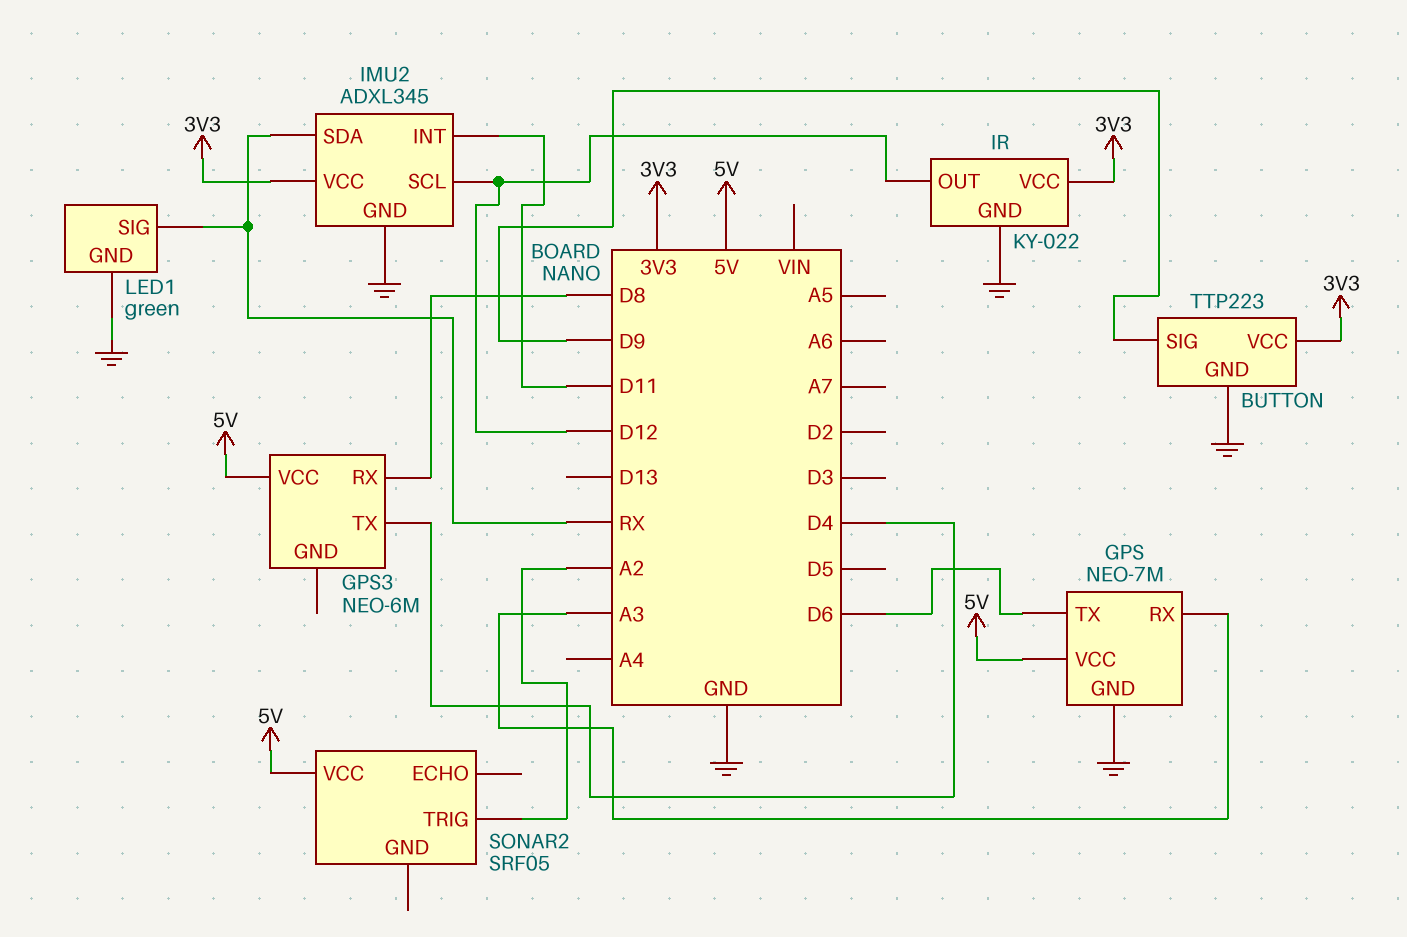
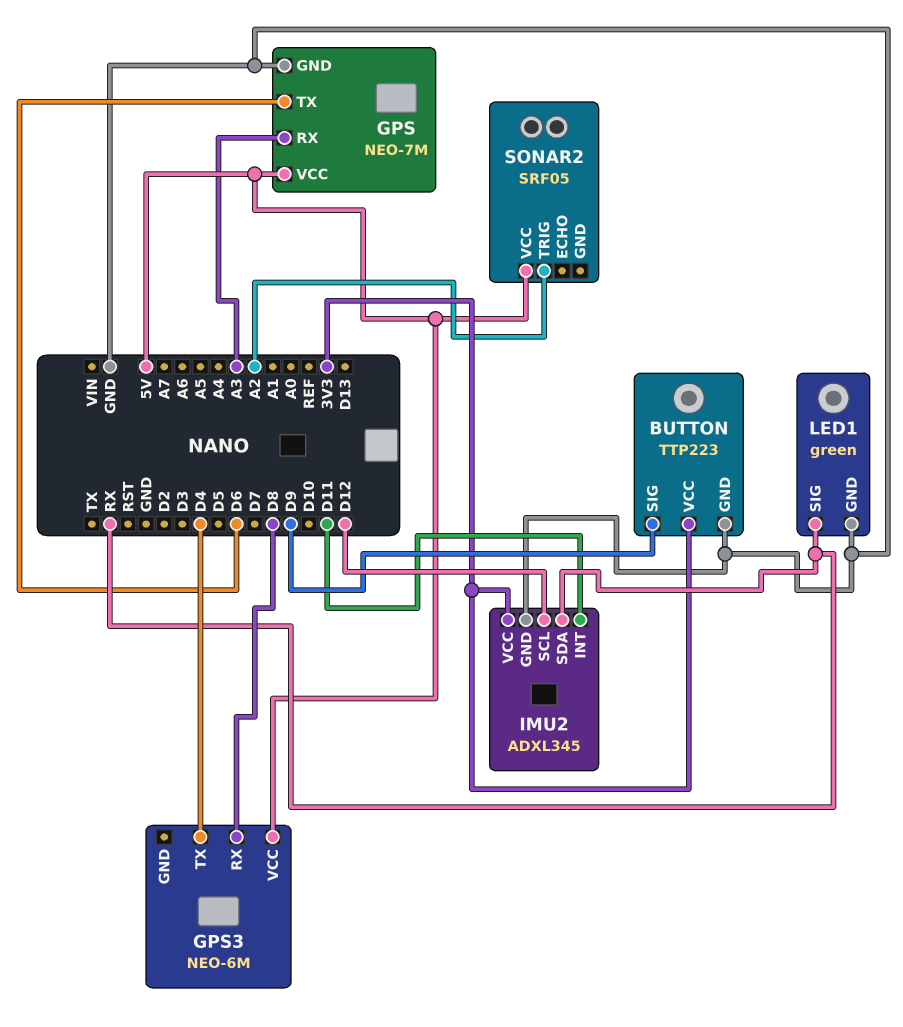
IR: KY-022 -> none
IR pin GND: GND -> none
IR pin OUT: D12 -> none
IR pin VCC: 3V3 -> none

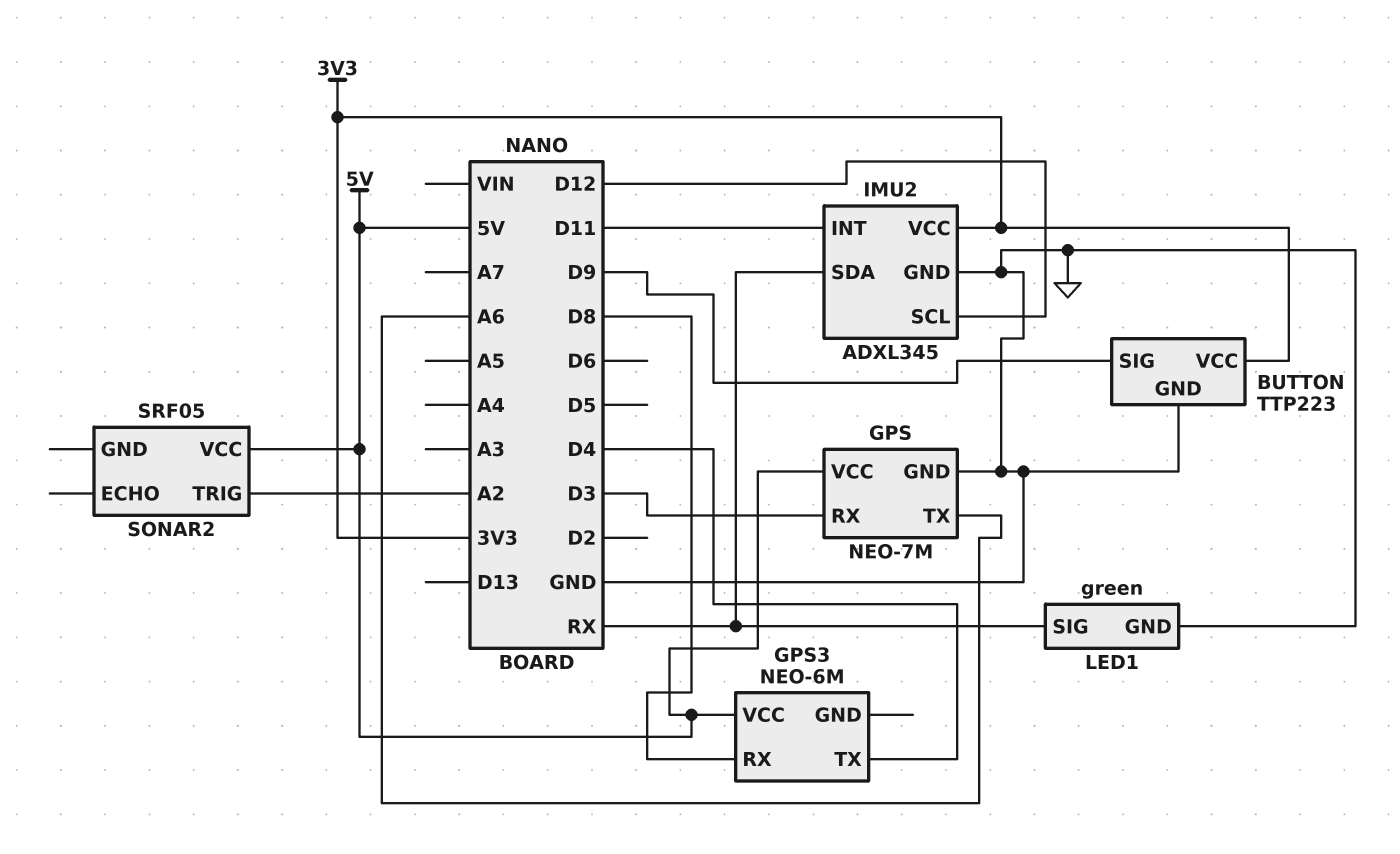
GPS pin RX: A3 -> D3
GPS pin TX: D6 -> A6

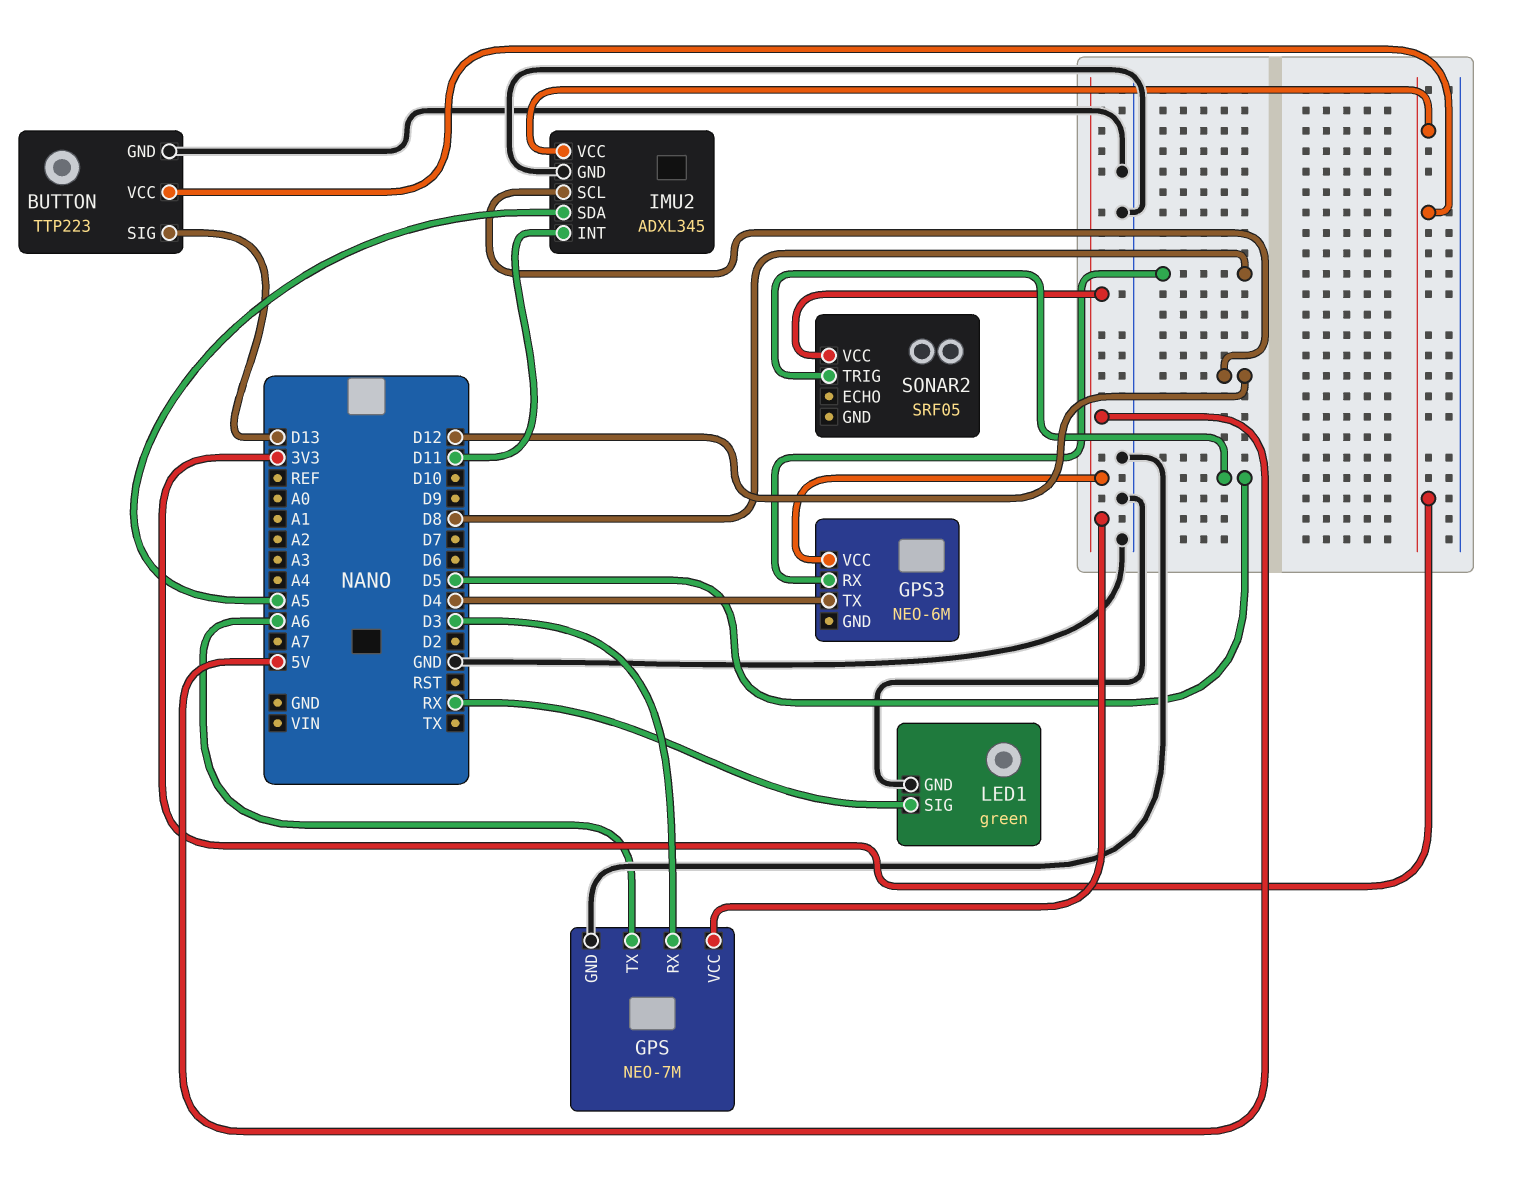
BUTTON pin SIG: D9 -> D13
IMU2 pin SDA: RX -> A5
SONAR2 pin TRIG: A2 -> D5

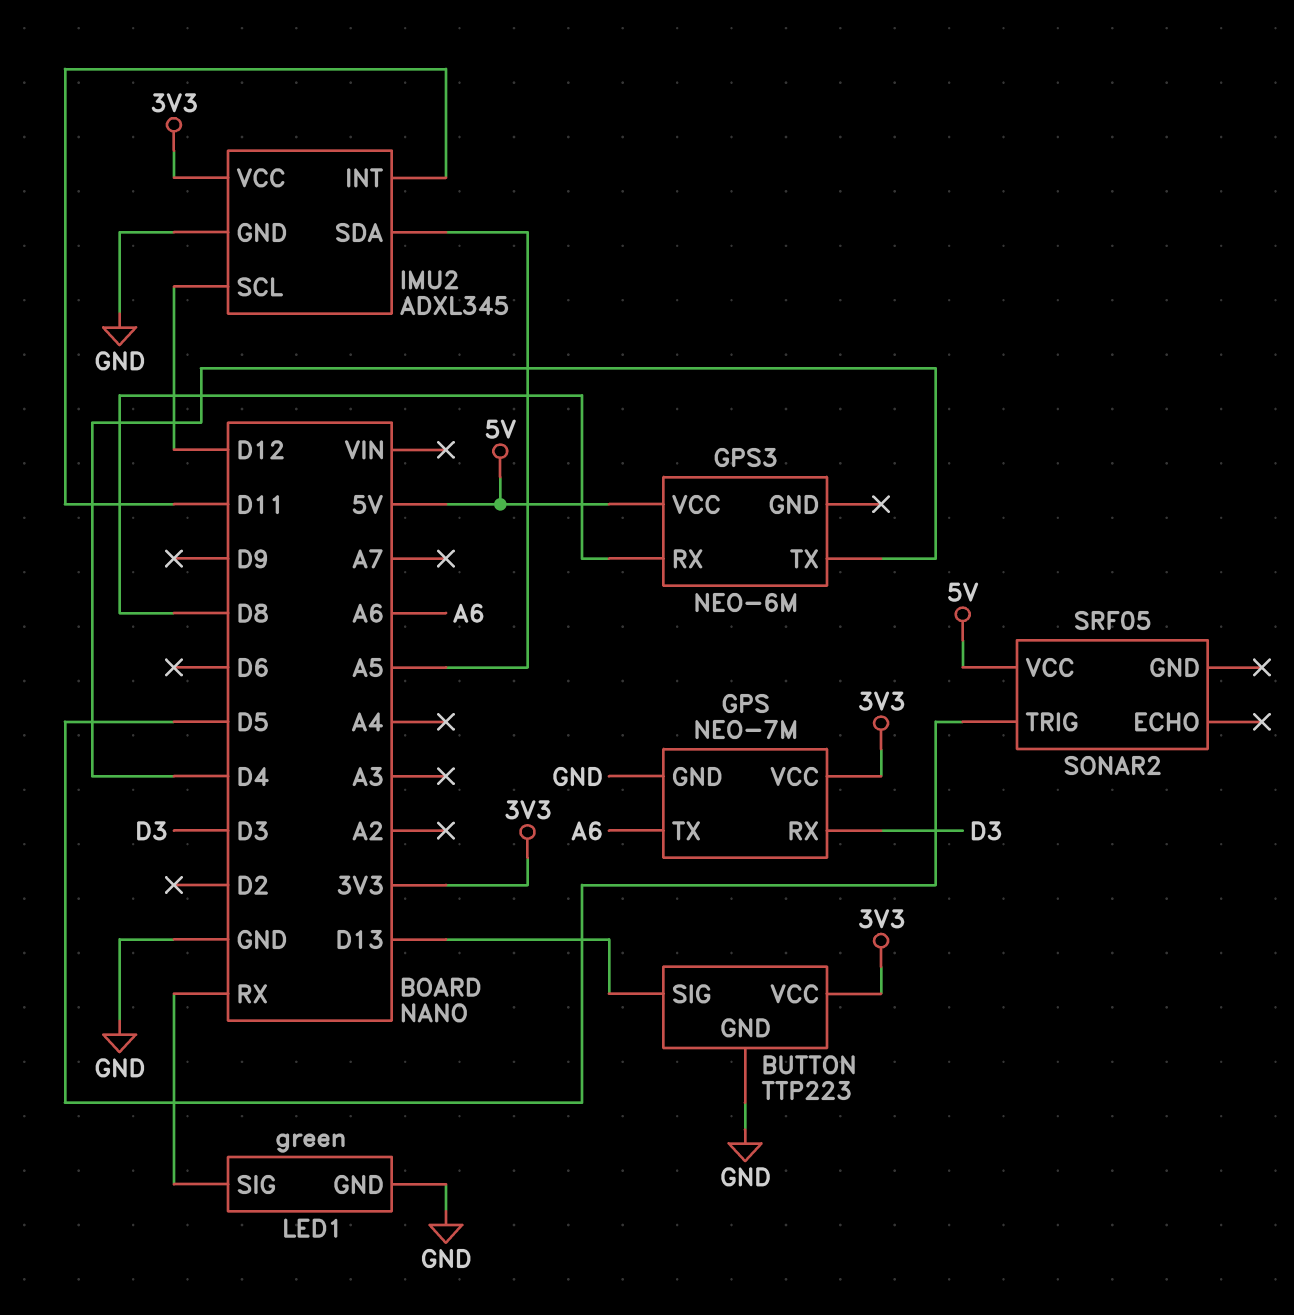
GPS pin VCC: 5V -> 3V3

